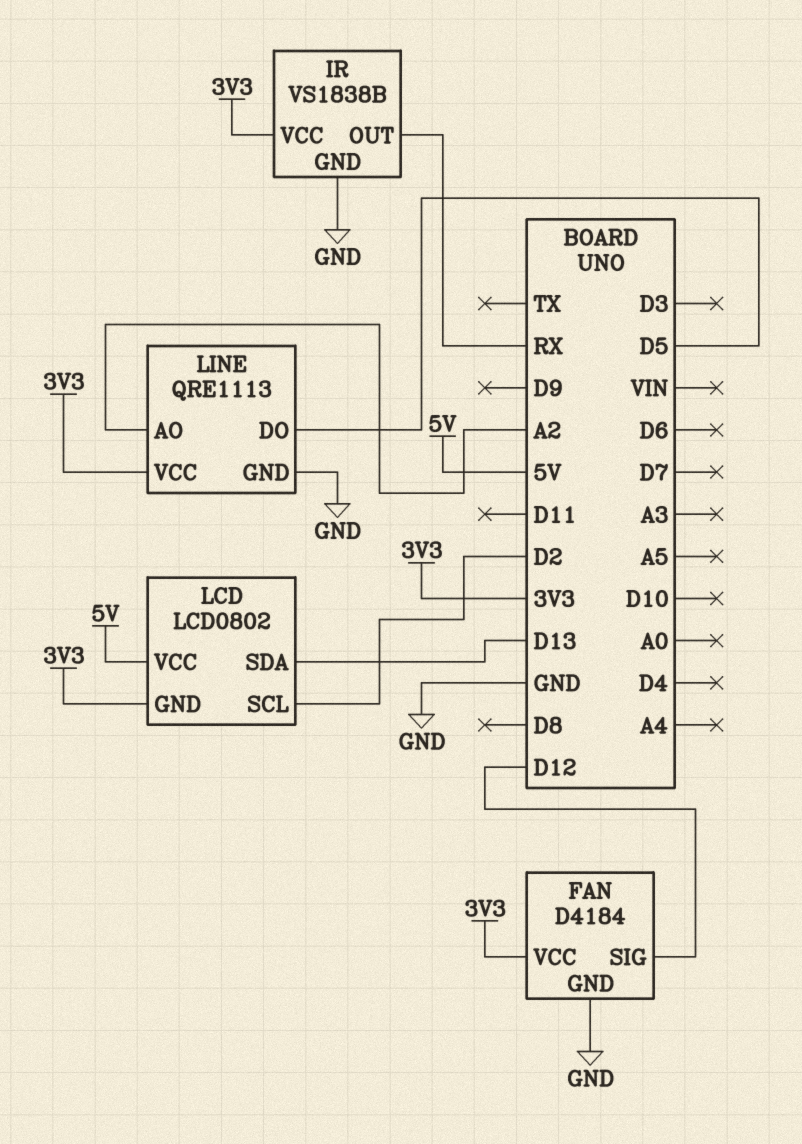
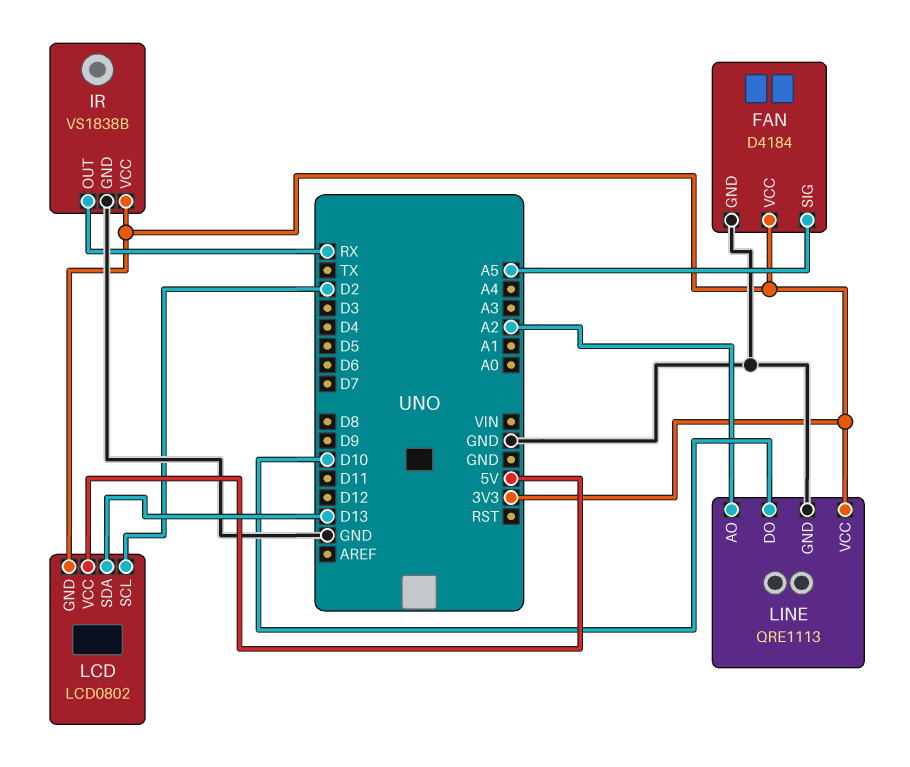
FAN pin SIG: D12 -> A5
LINE pin DO: D5 -> D10

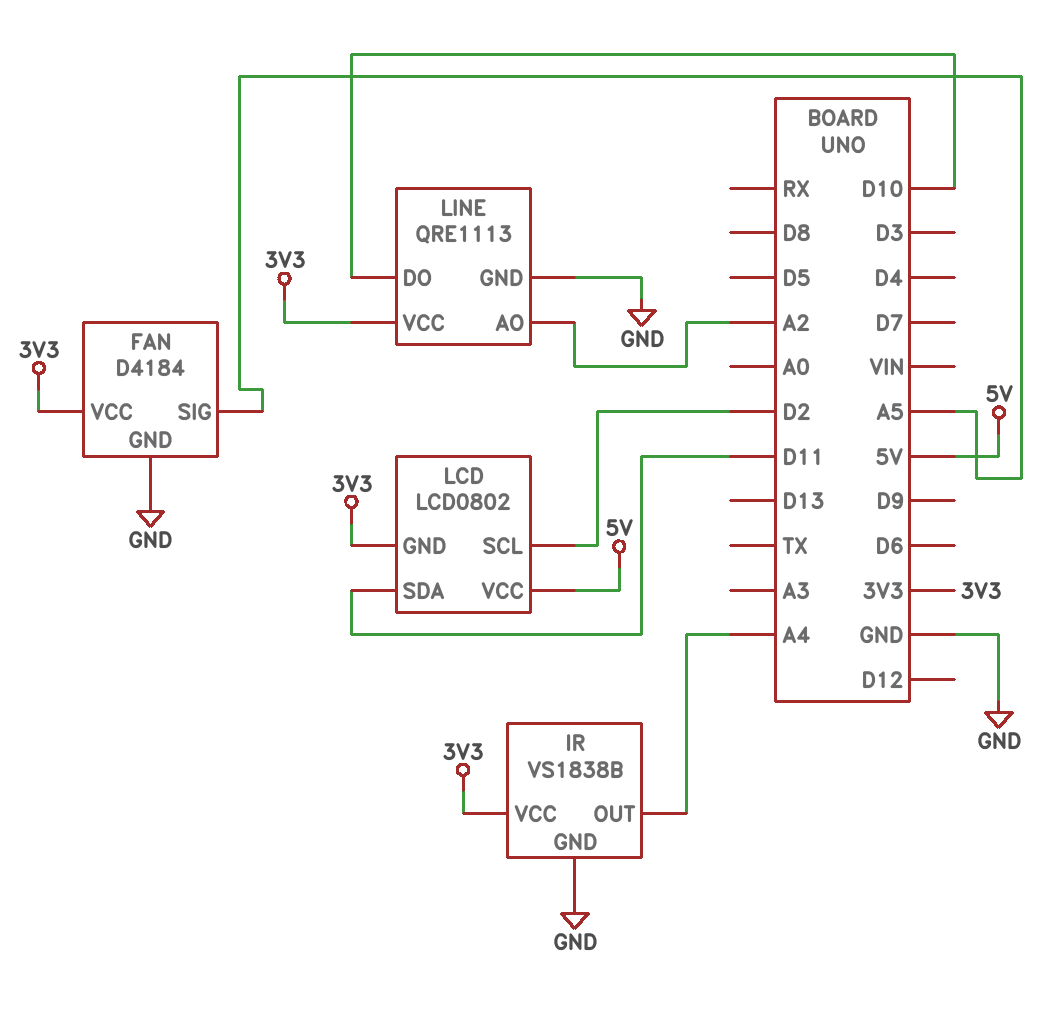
IR pin OUT: RX -> A4
LCD pin SDA: D13 -> D11

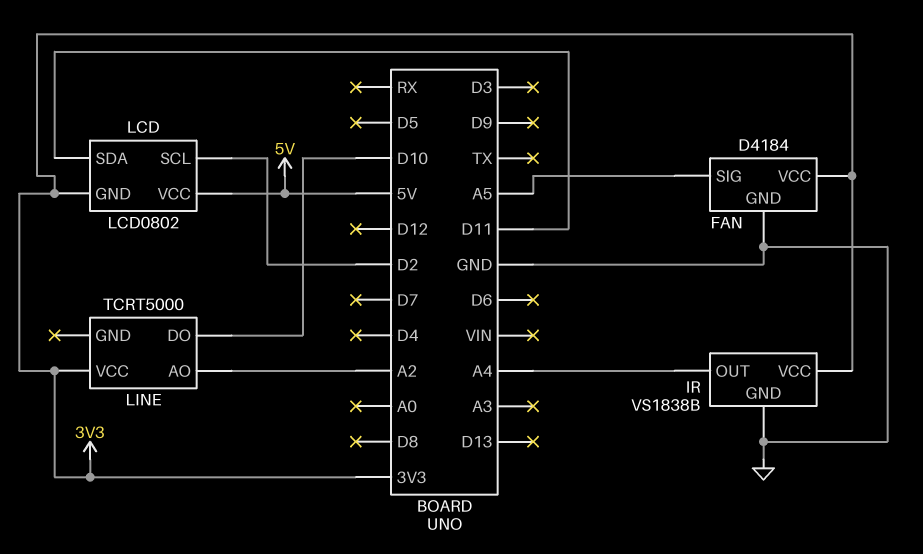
LINE: QRE1113 -> TCRT5000
LINE pin GND: GND -> none

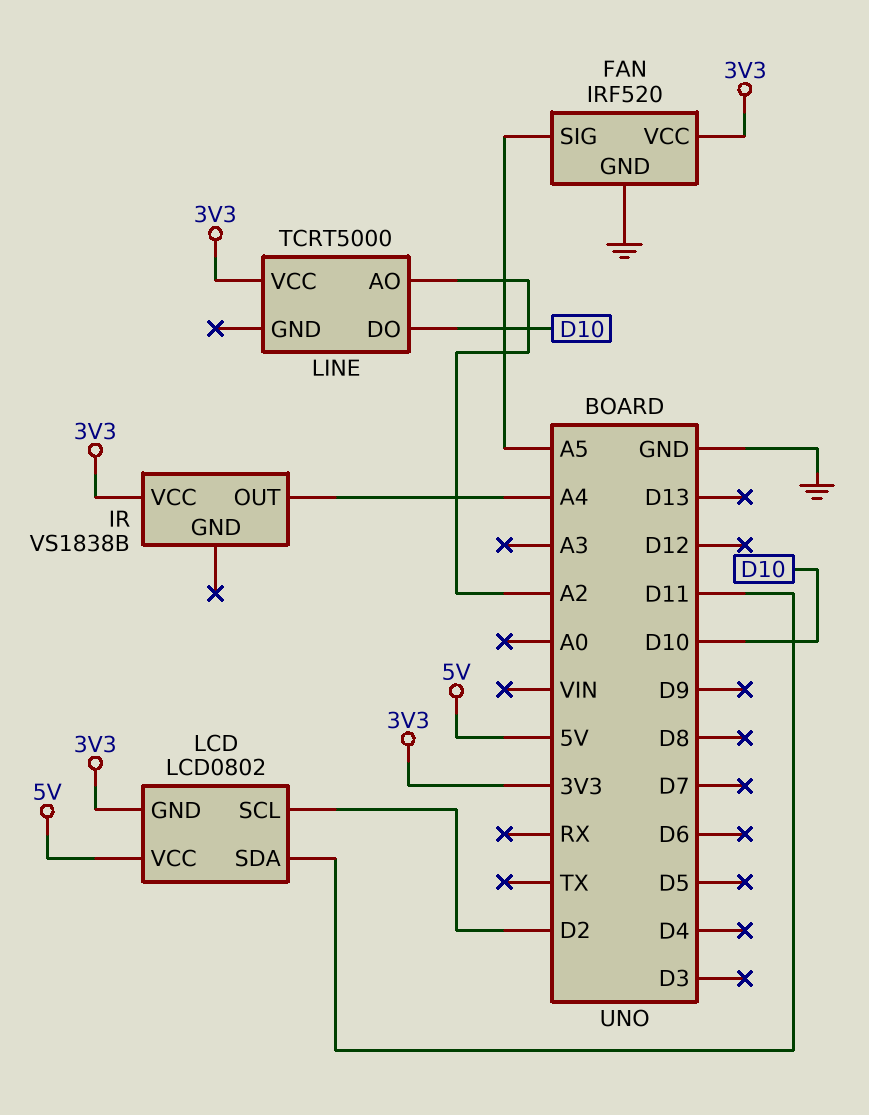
FAN: D4184 -> IRF520
IR pin GND: GND -> none

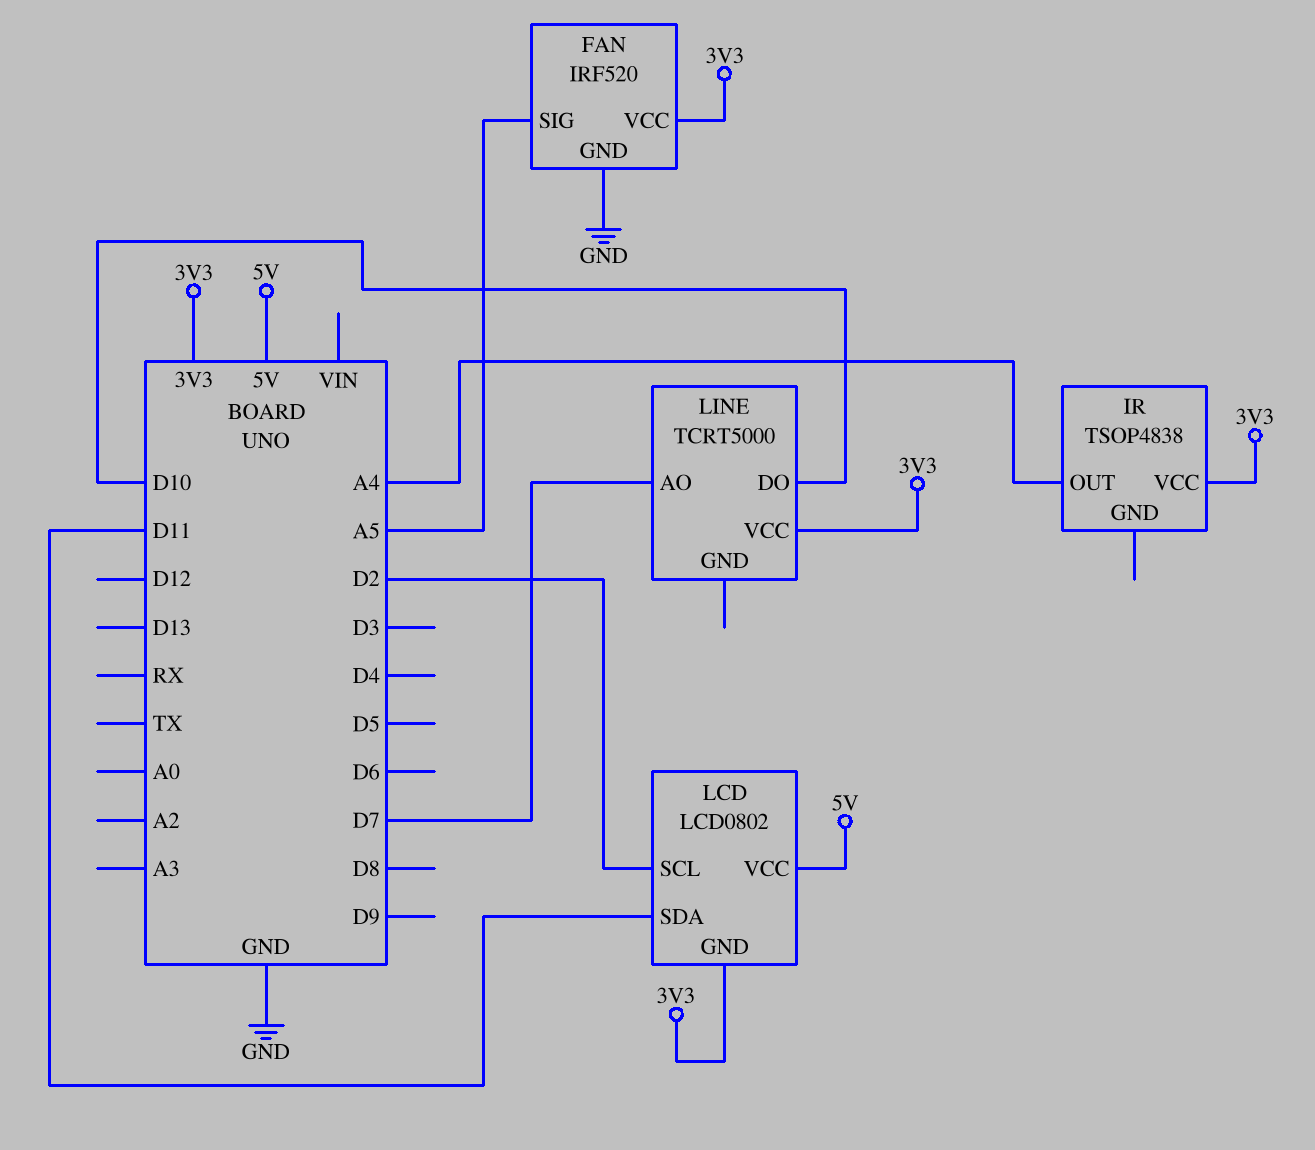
IR: VS1838B -> TSOP4838
LINE pin AO: A2 -> D7

